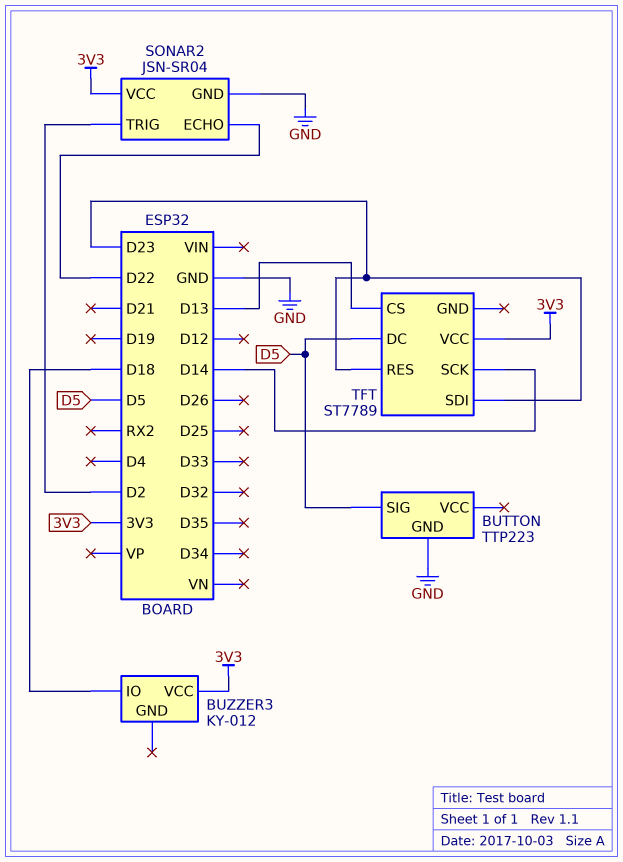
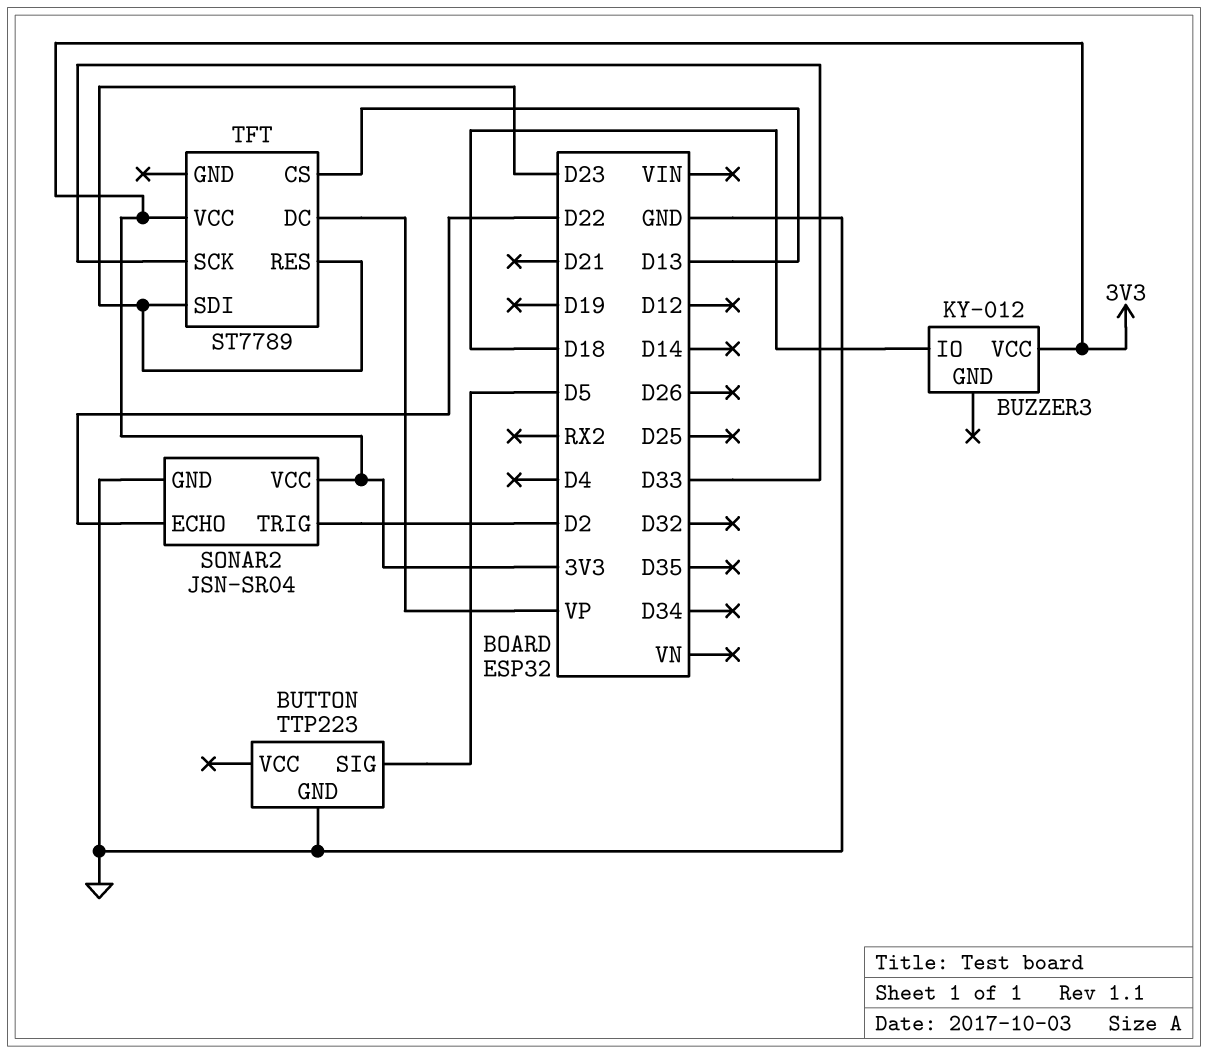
TFT pin DC: D5 -> VP
TFT pin SCK: D14 -> D33

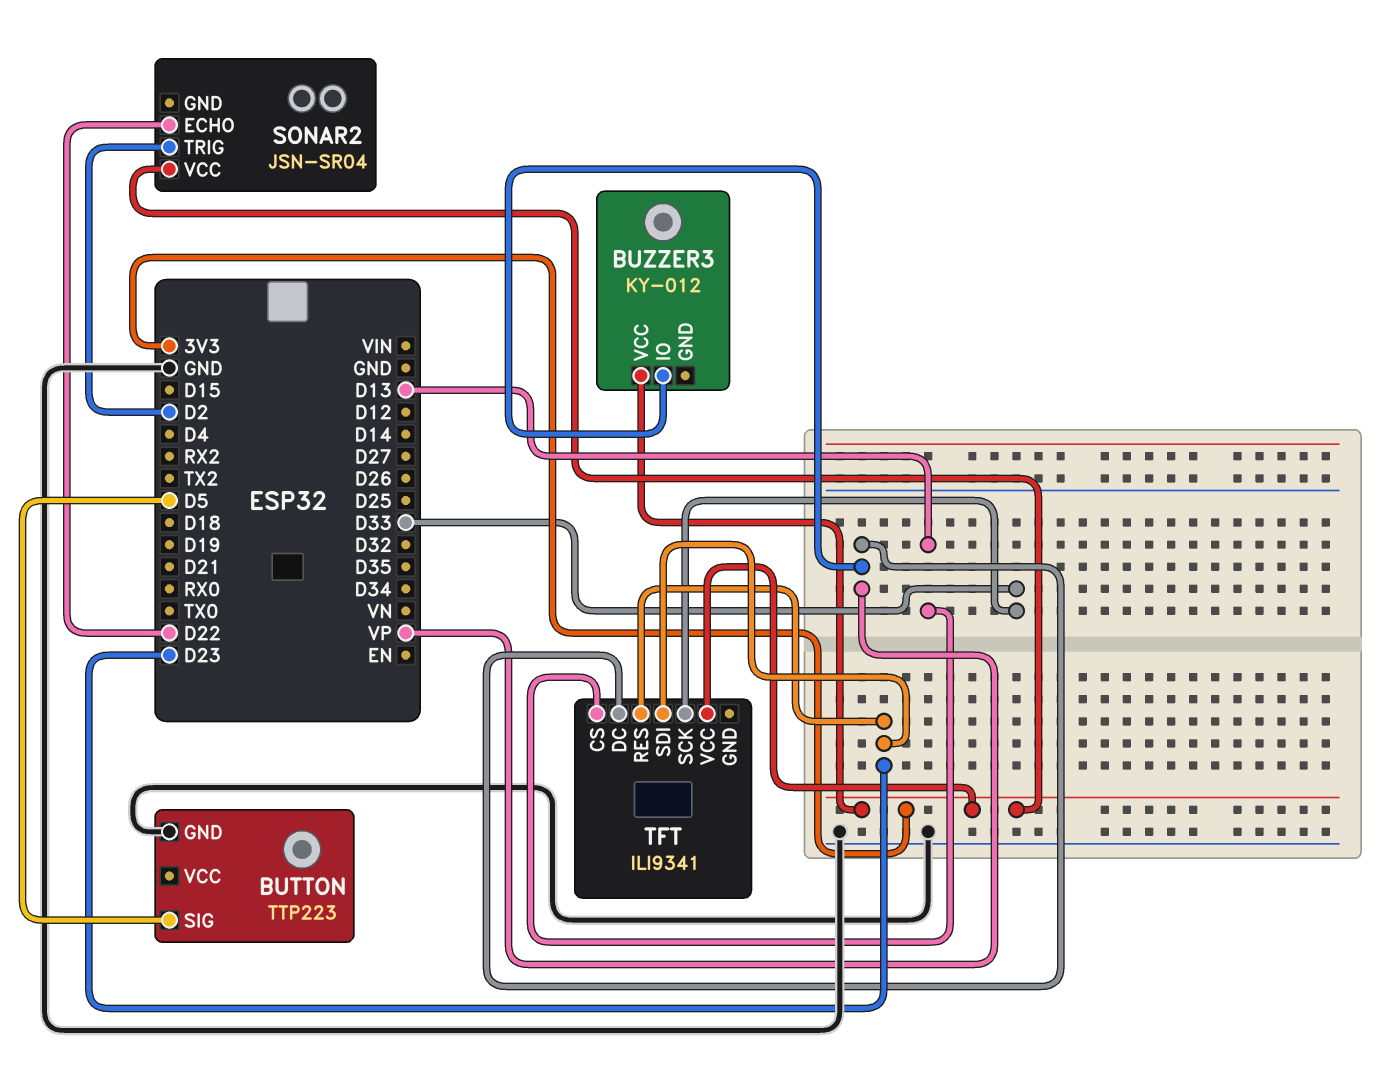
BUZZER3 pin IO: D18 -> VP
SONAR2 pin GND: GND -> none
TFT: ST7789 -> ILI9341

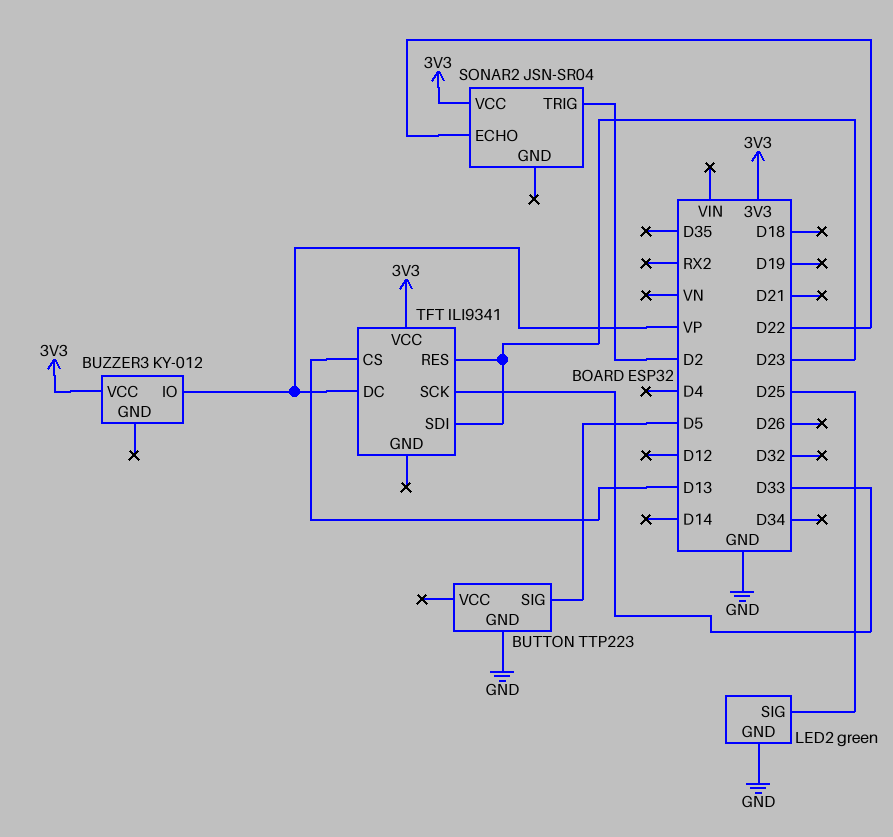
LED2: none -> green
LED2 pin GND: none -> GND
LED2 pin SIG: none -> D25

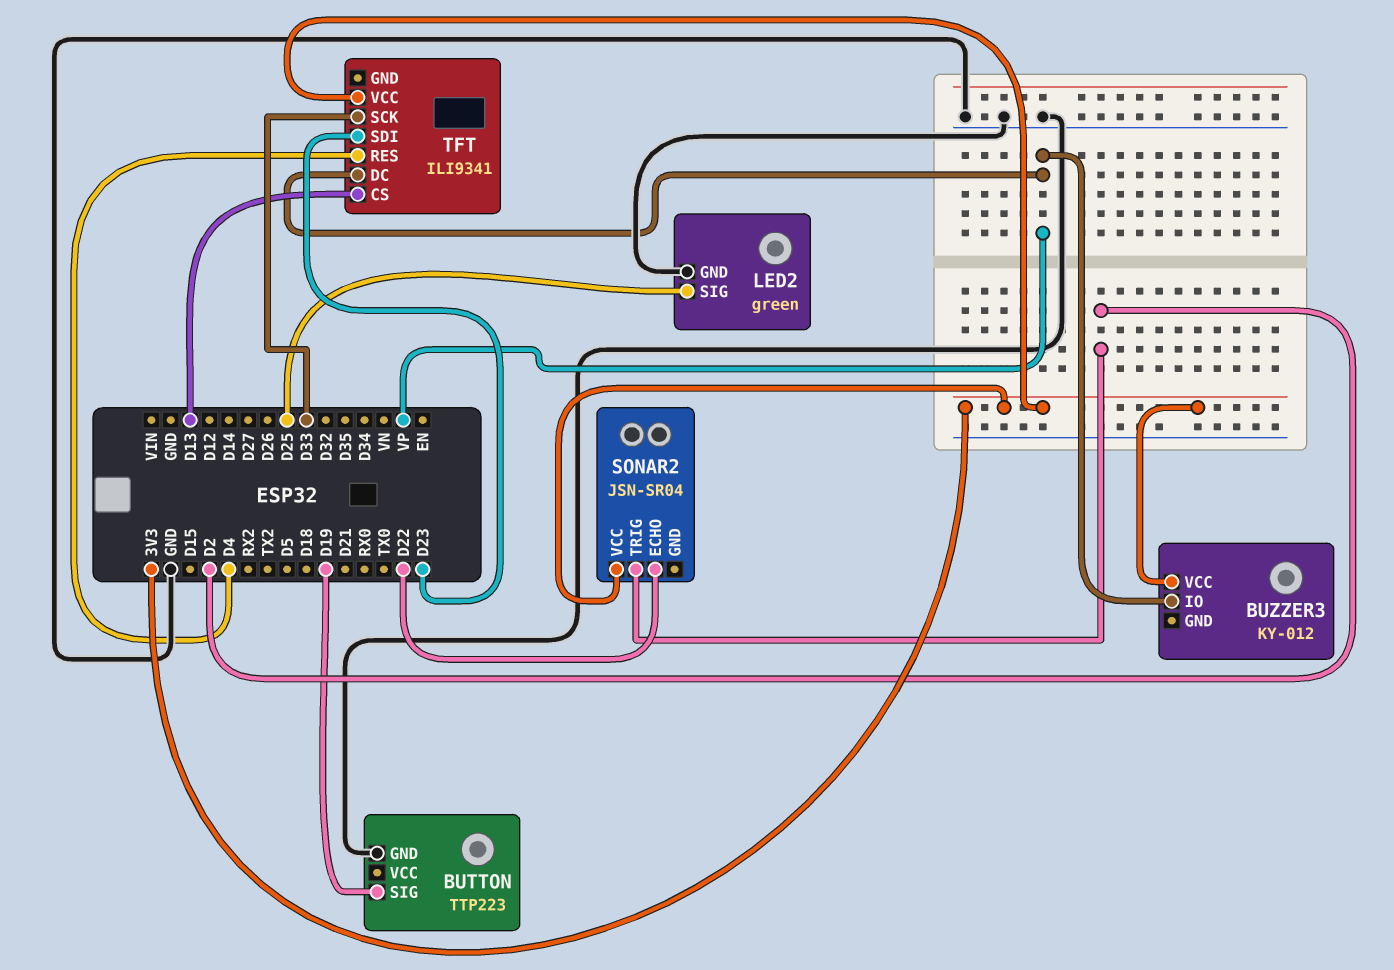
BUTTON pin SIG: D5 -> D19
TFT pin RES: D23 -> D4

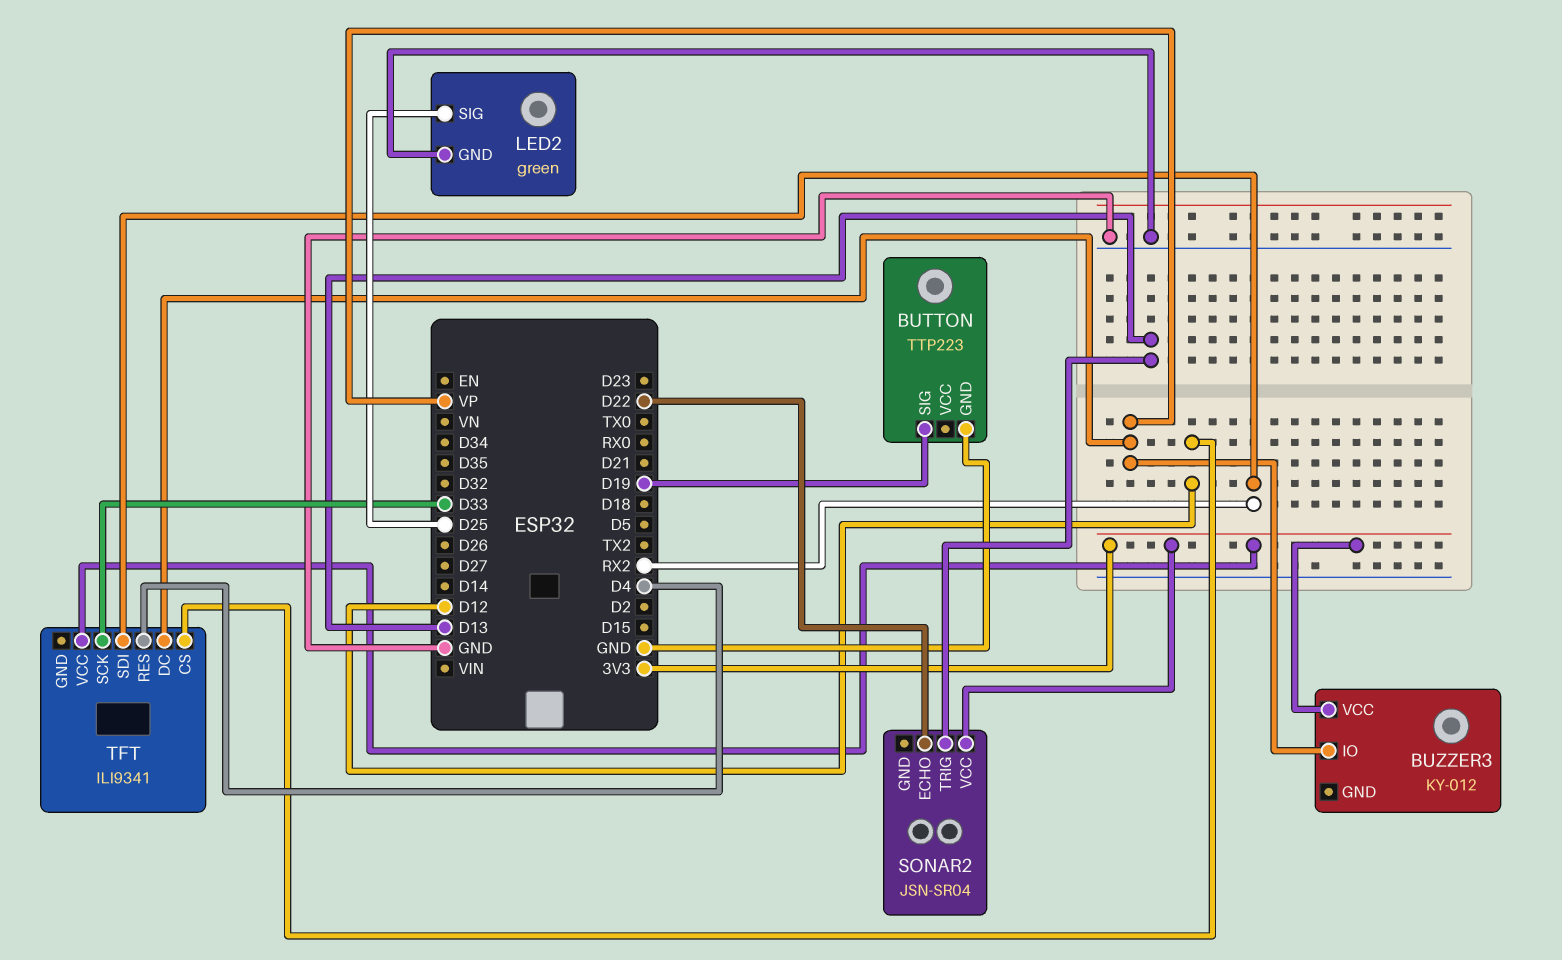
SONAR2 pin TRIG: D2 -> D13
TFT pin CS: D13 -> D12
TFT pin SDI: D23 -> RX2

